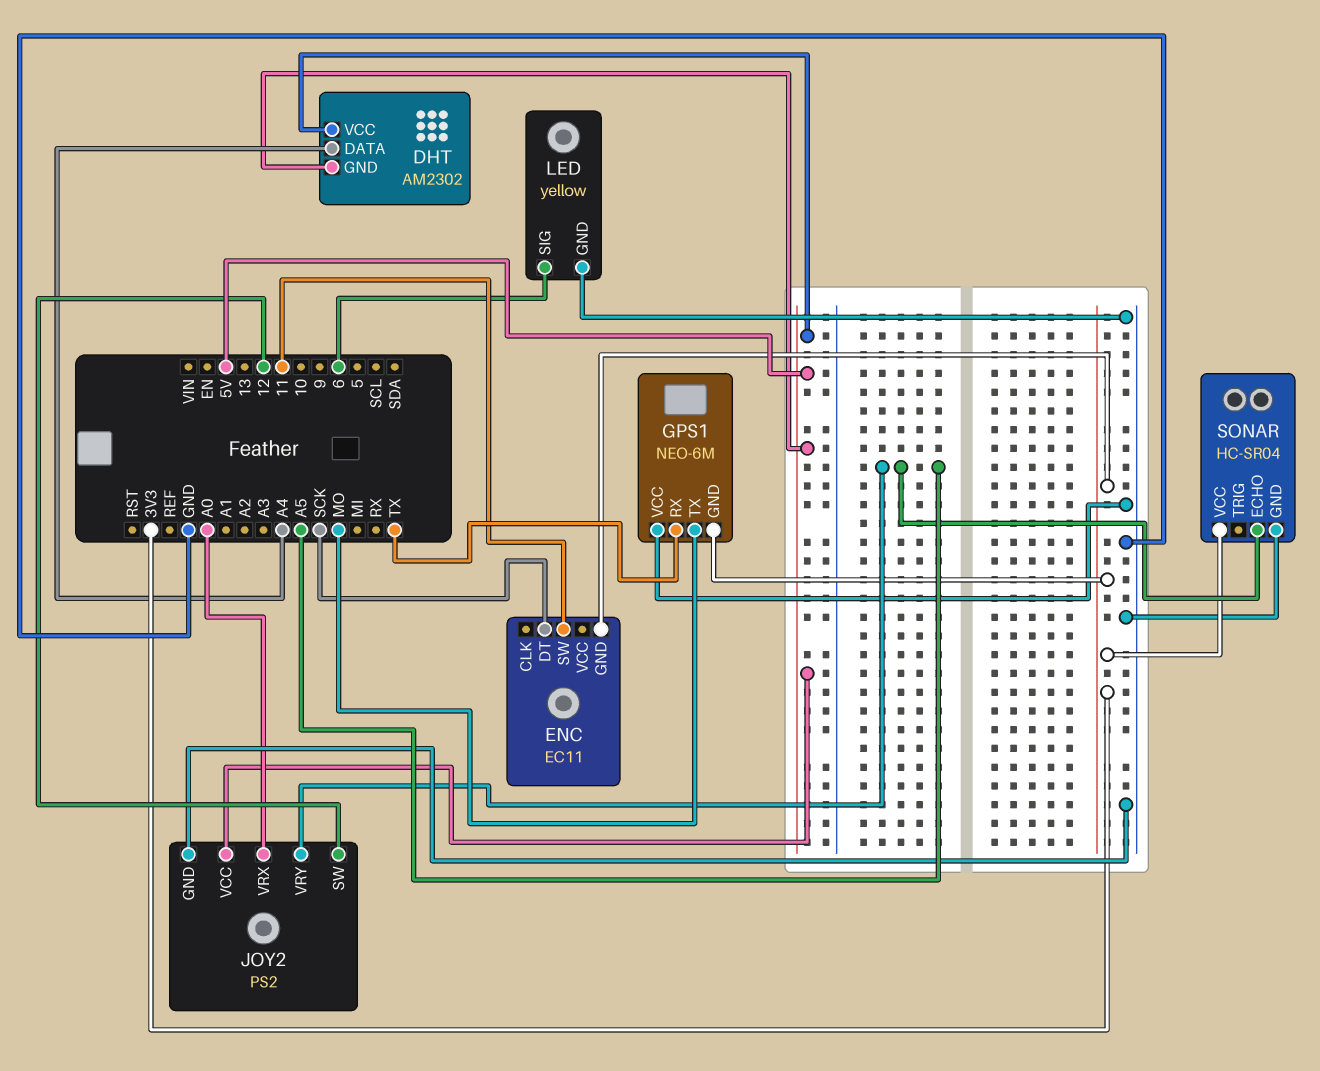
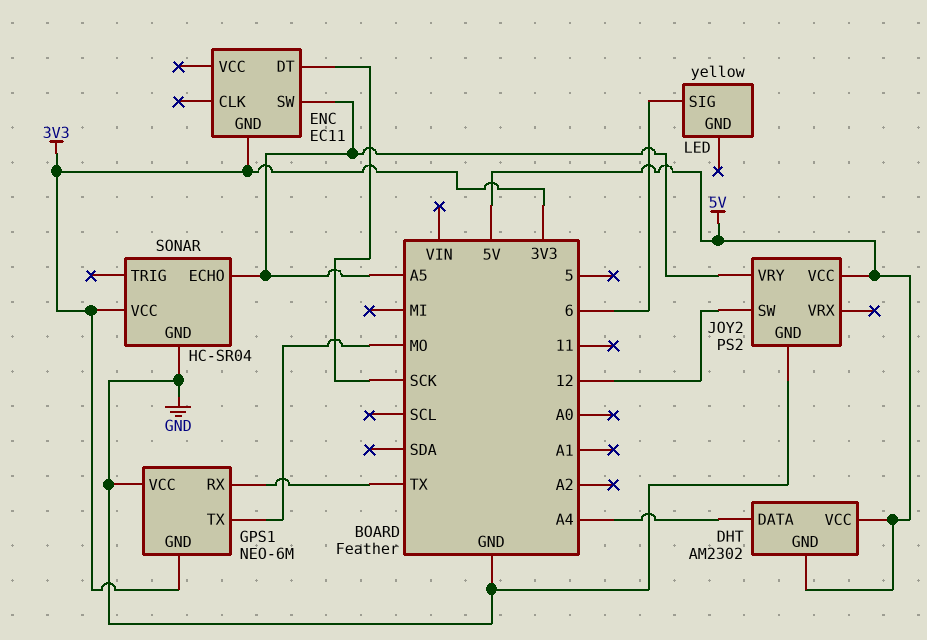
ENC pin SW: 11 -> A5
JOY2 pin VRX: A0 -> none
LED pin GND: GND -> none

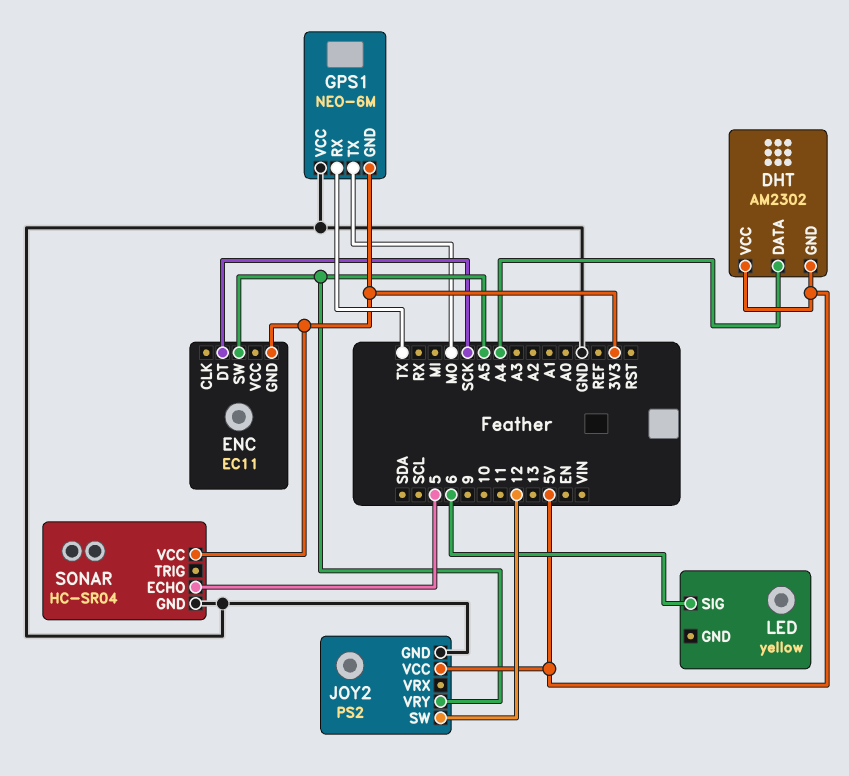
SONAR pin ECHO: A5 -> 5

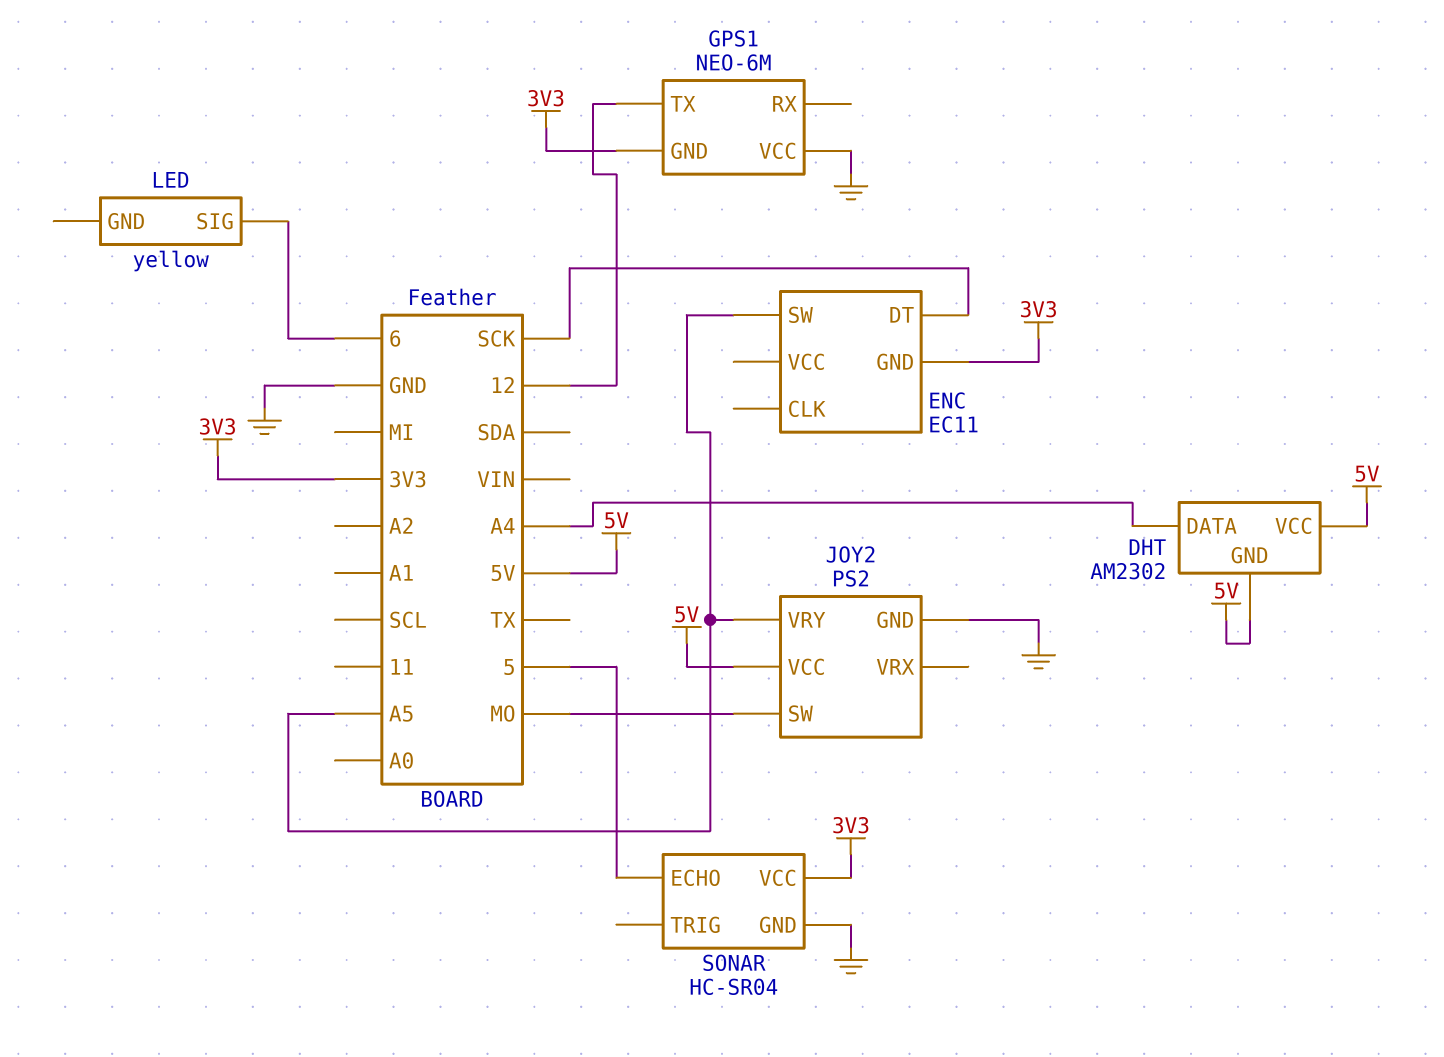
GPS1 pin RX: TX -> none
GPS1 pin TX: MO -> 12
JOY2 pin SW: 12 -> MO

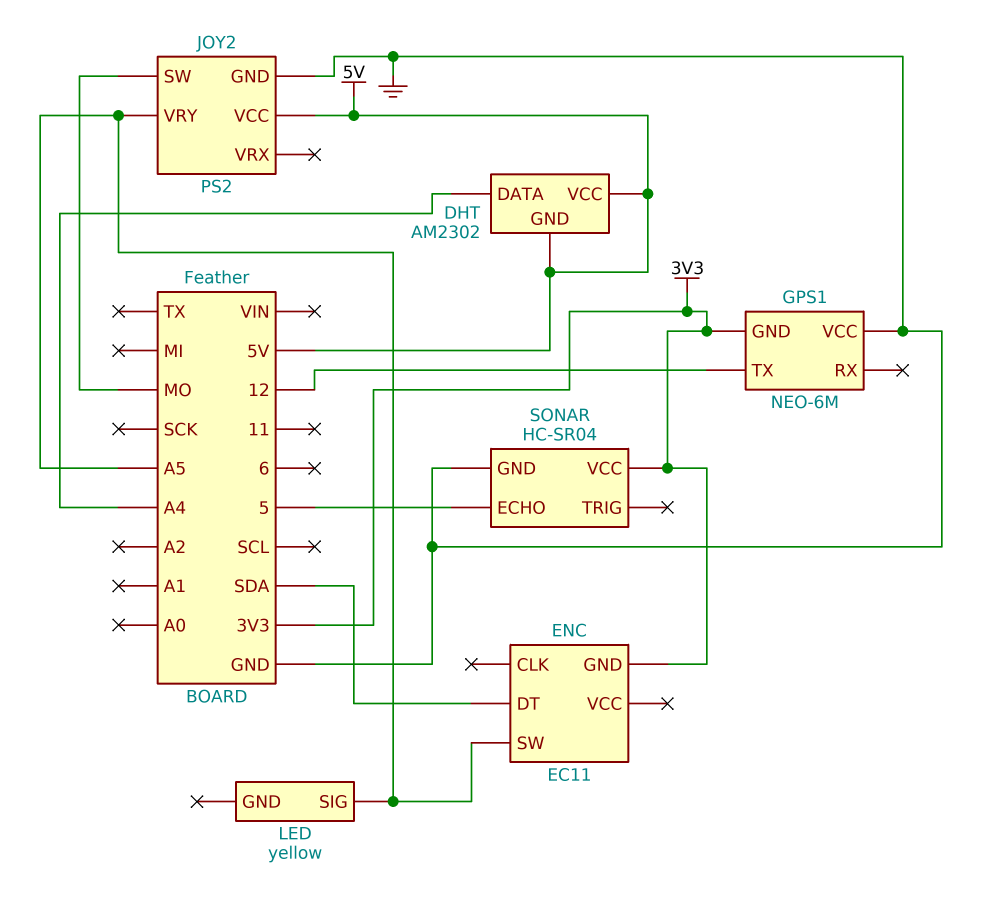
ENC pin DT: SCK -> SDA
LED pin SIG: 6 -> A5

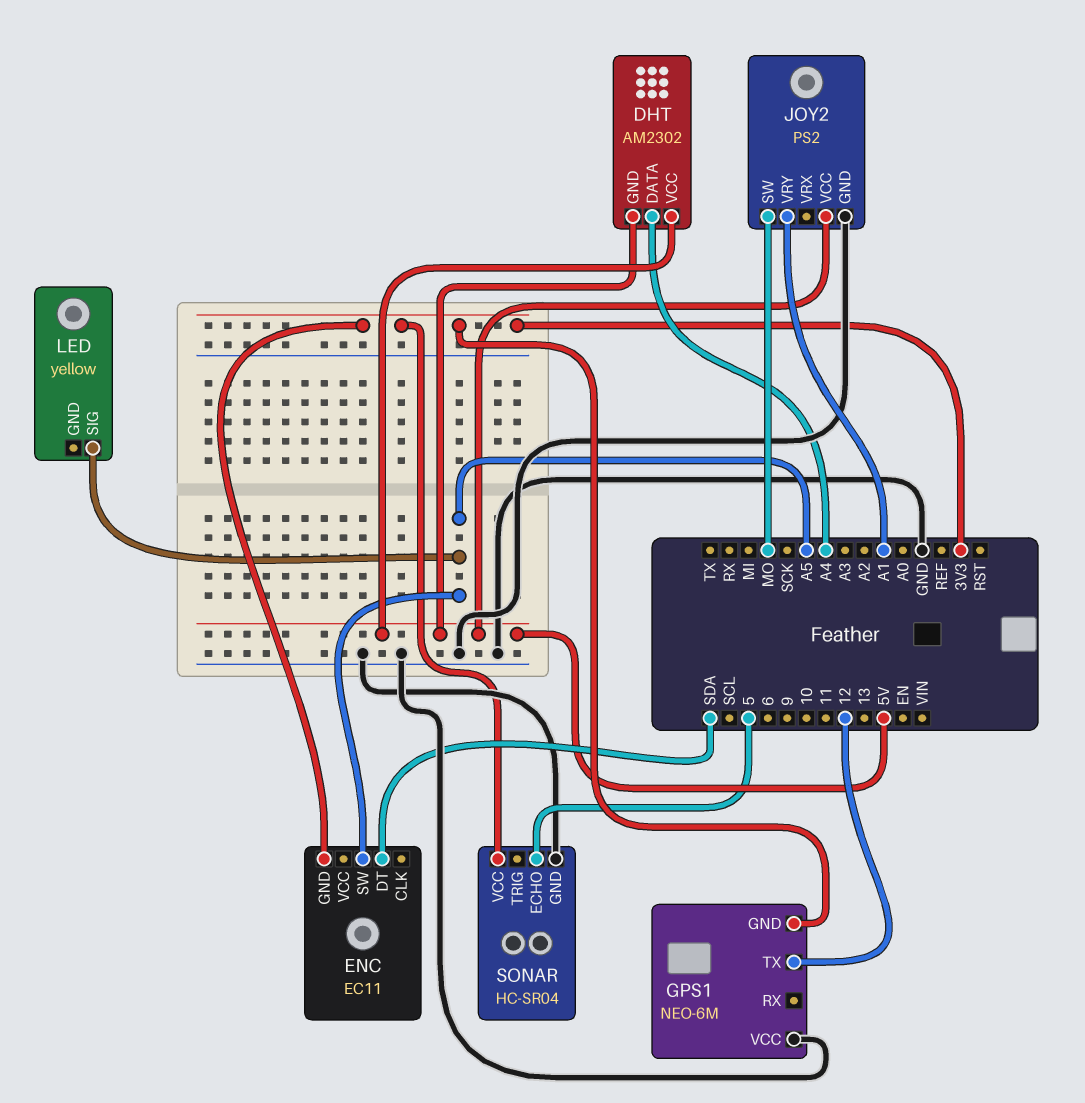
JOY2 pin VRY: A5 -> A1

